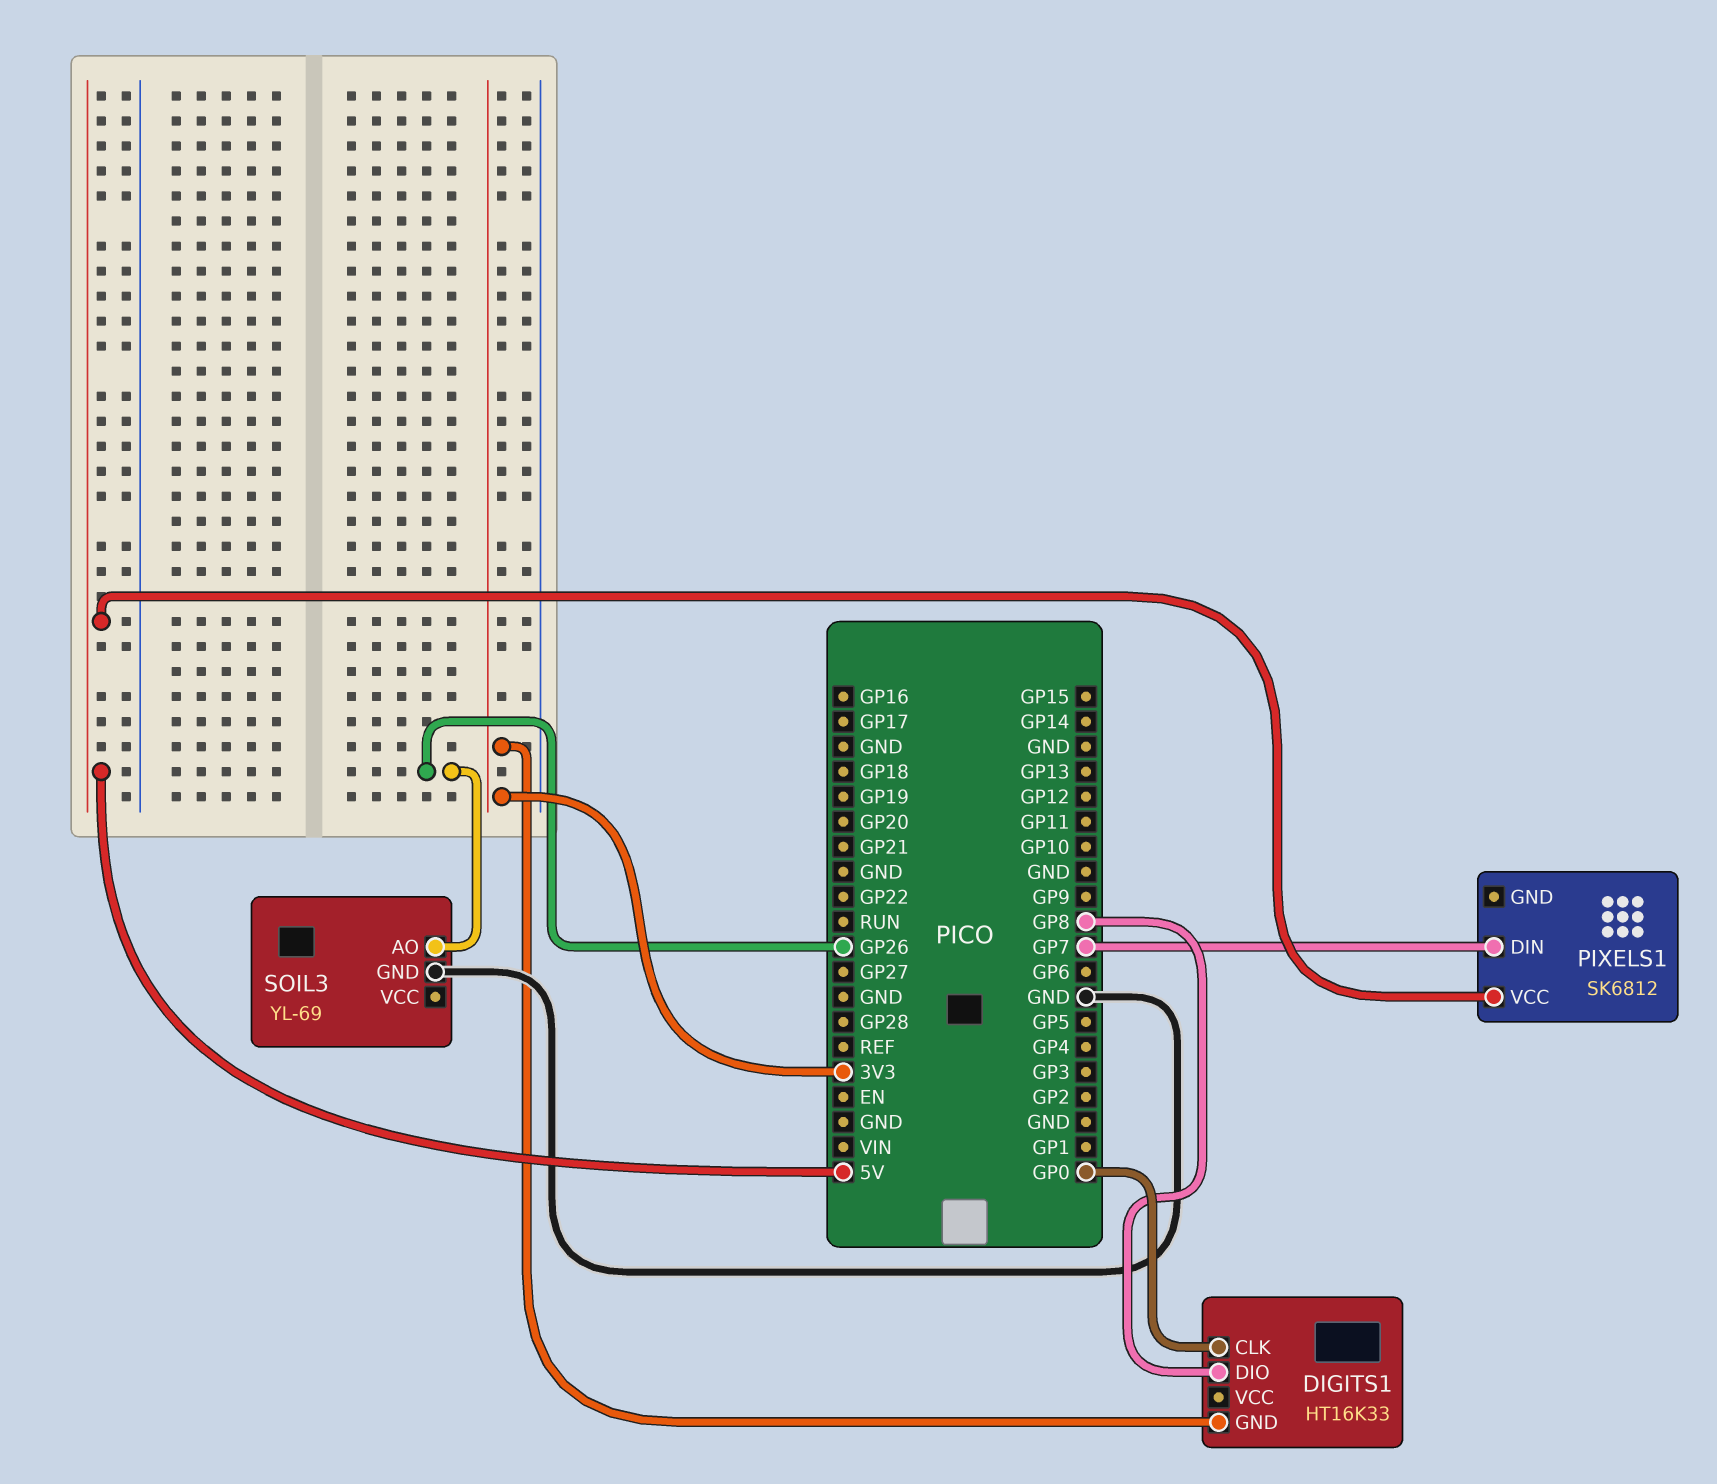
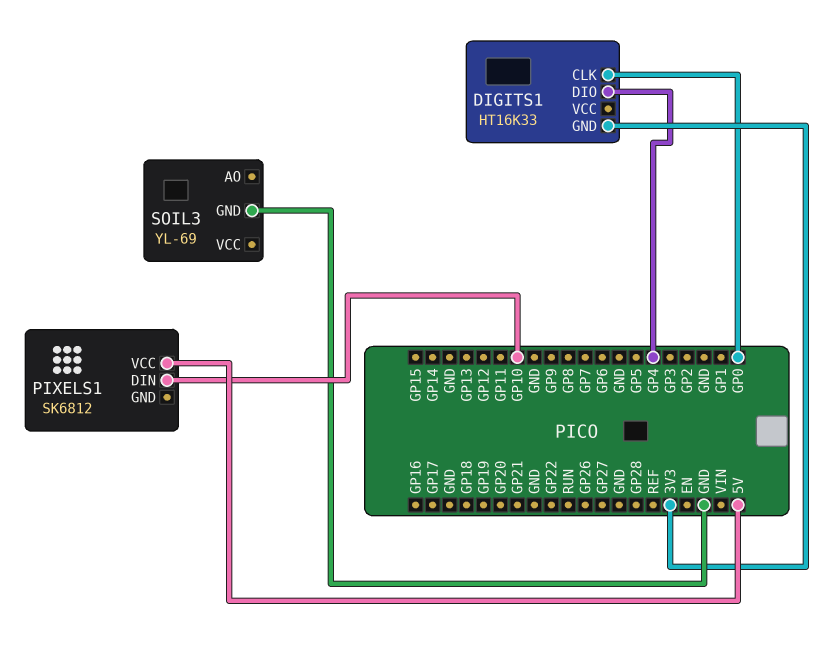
DIGITS1 pin DIO: GP8 -> GP4
PIXELS1 pin DIN: GP7 -> GP10
SOIL3 pin AO: GP26 -> none

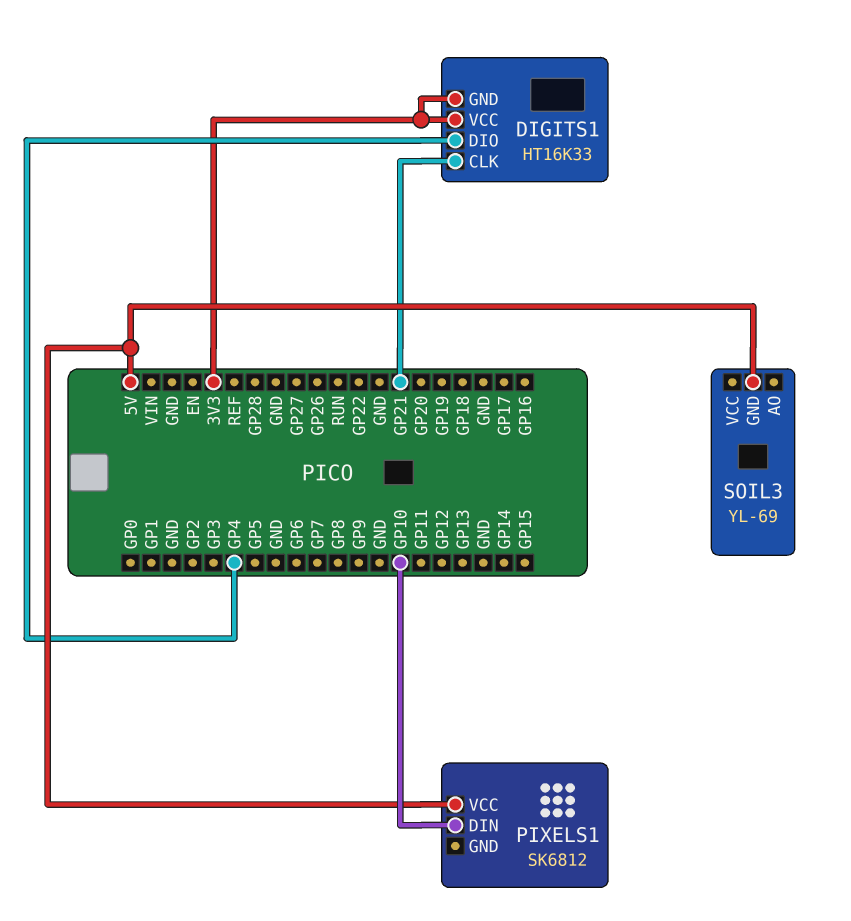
DIGITS1 pin CLK: GP0 -> GP21
DIGITS1 pin VCC: none -> 3V3
SOIL3 pin GND: GND -> 5V

